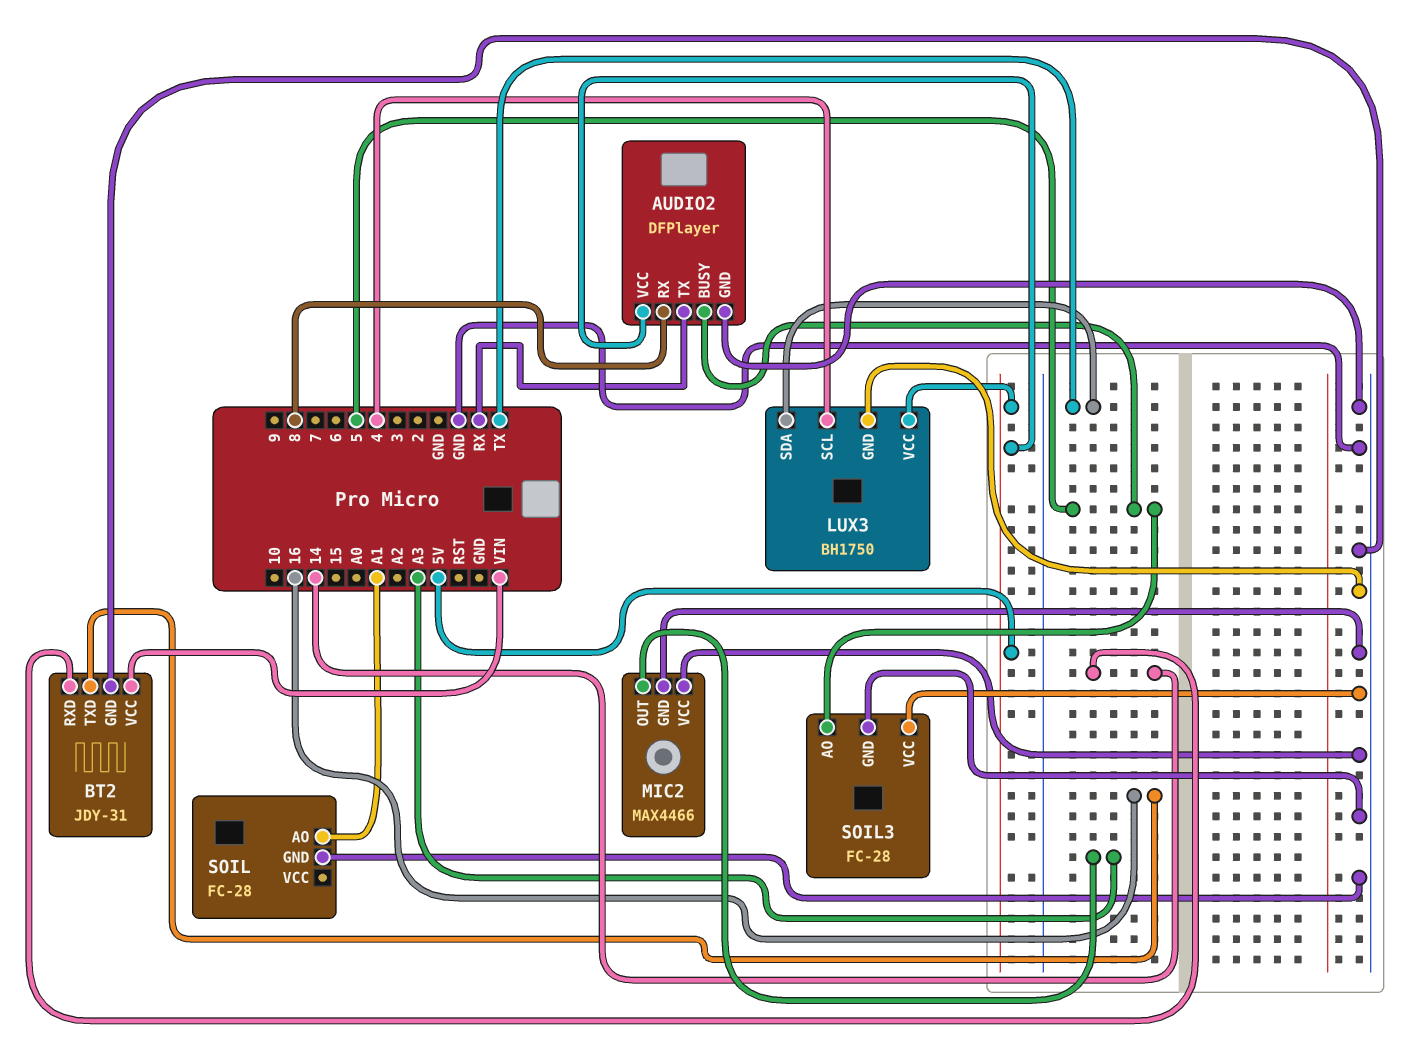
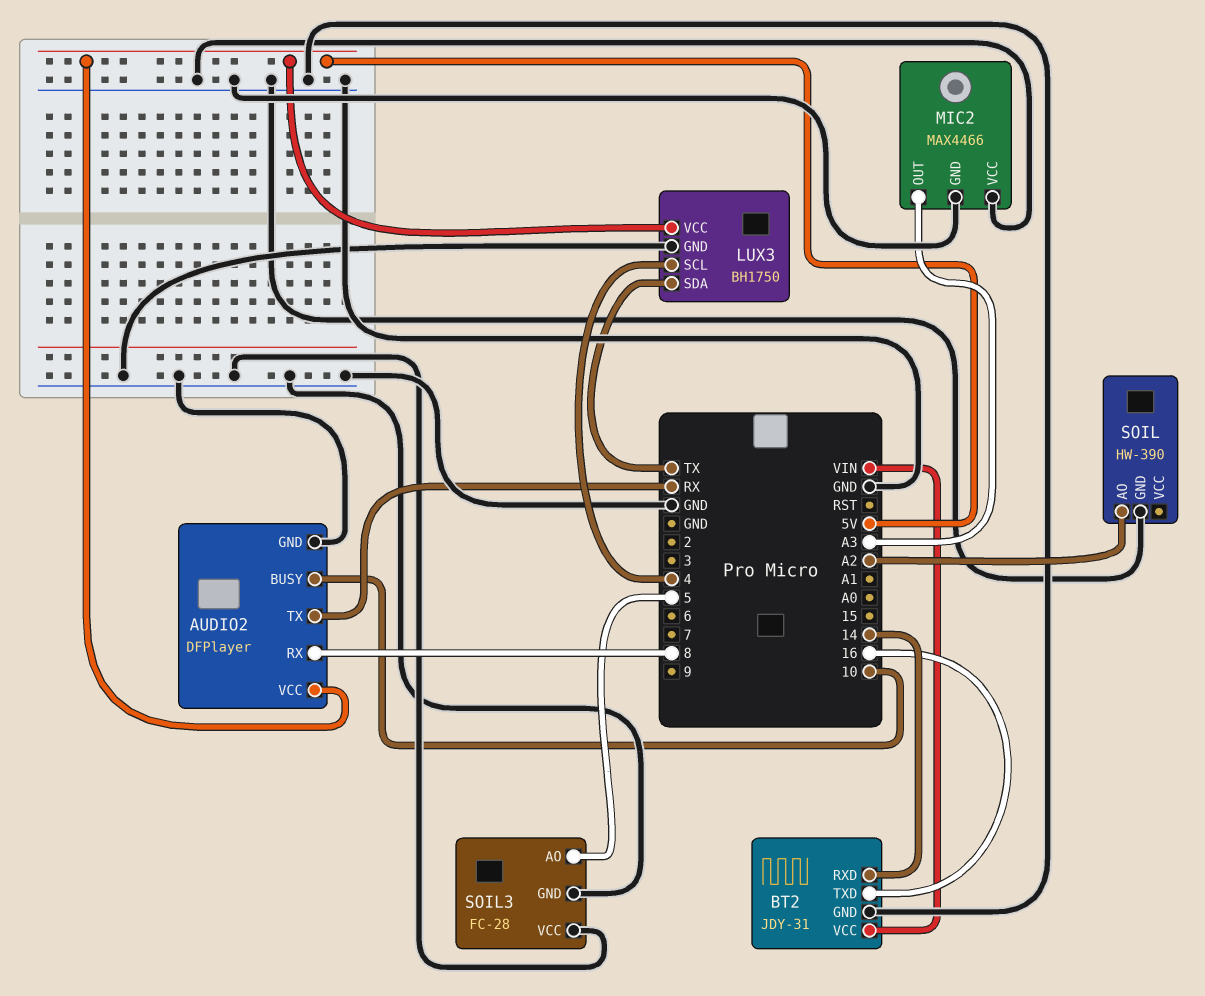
AUDIO2 pin BUSY: 5 -> 10
SOIL: FC-28 -> HW-390
SOIL pin AO: A1 -> A2

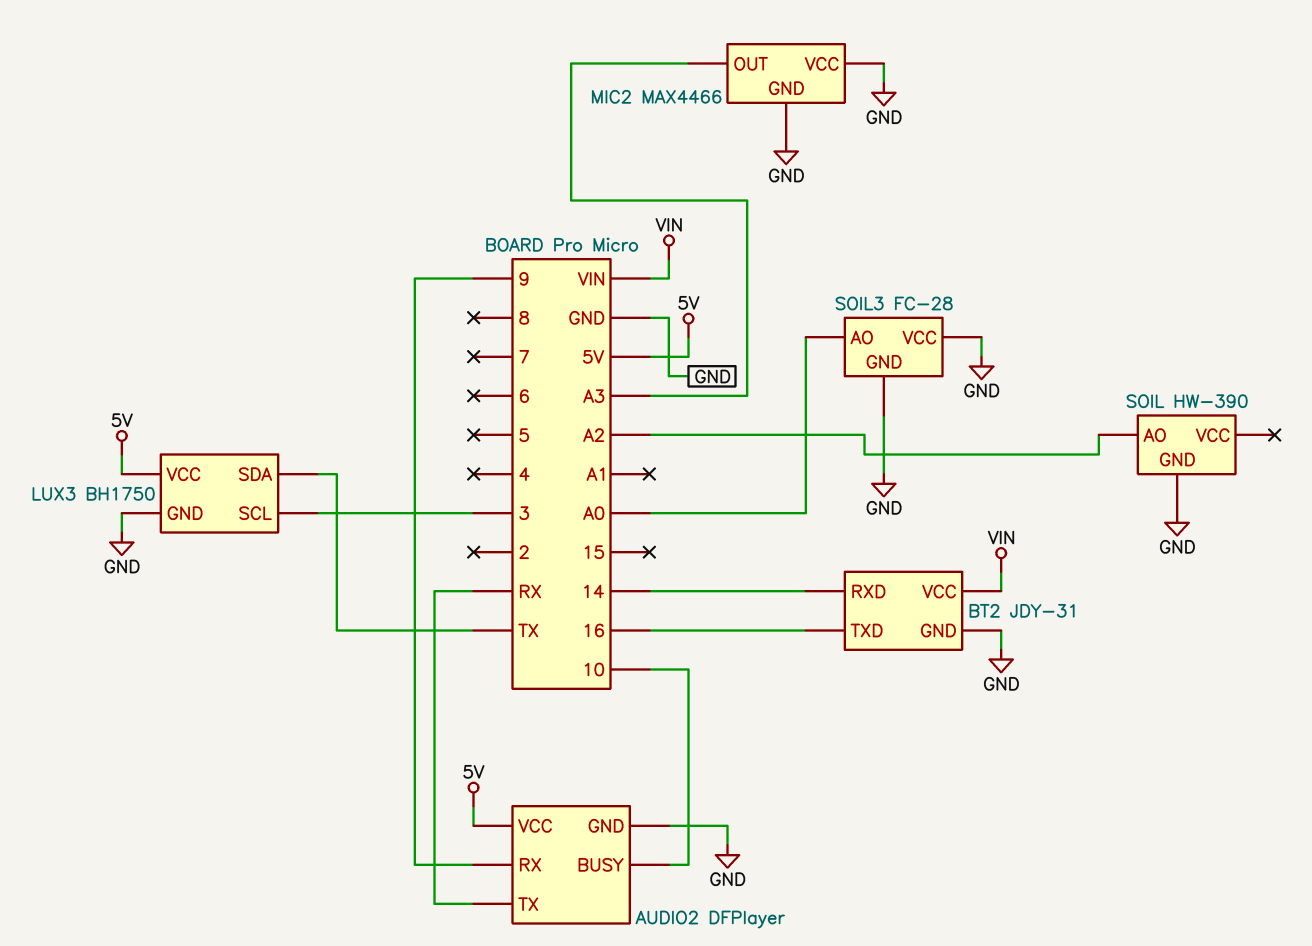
AUDIO2 pin RX: 8 -> 9
LUX3 pin SCL: 4 -> 3
SOIL3 pin AO: 5 -> A0

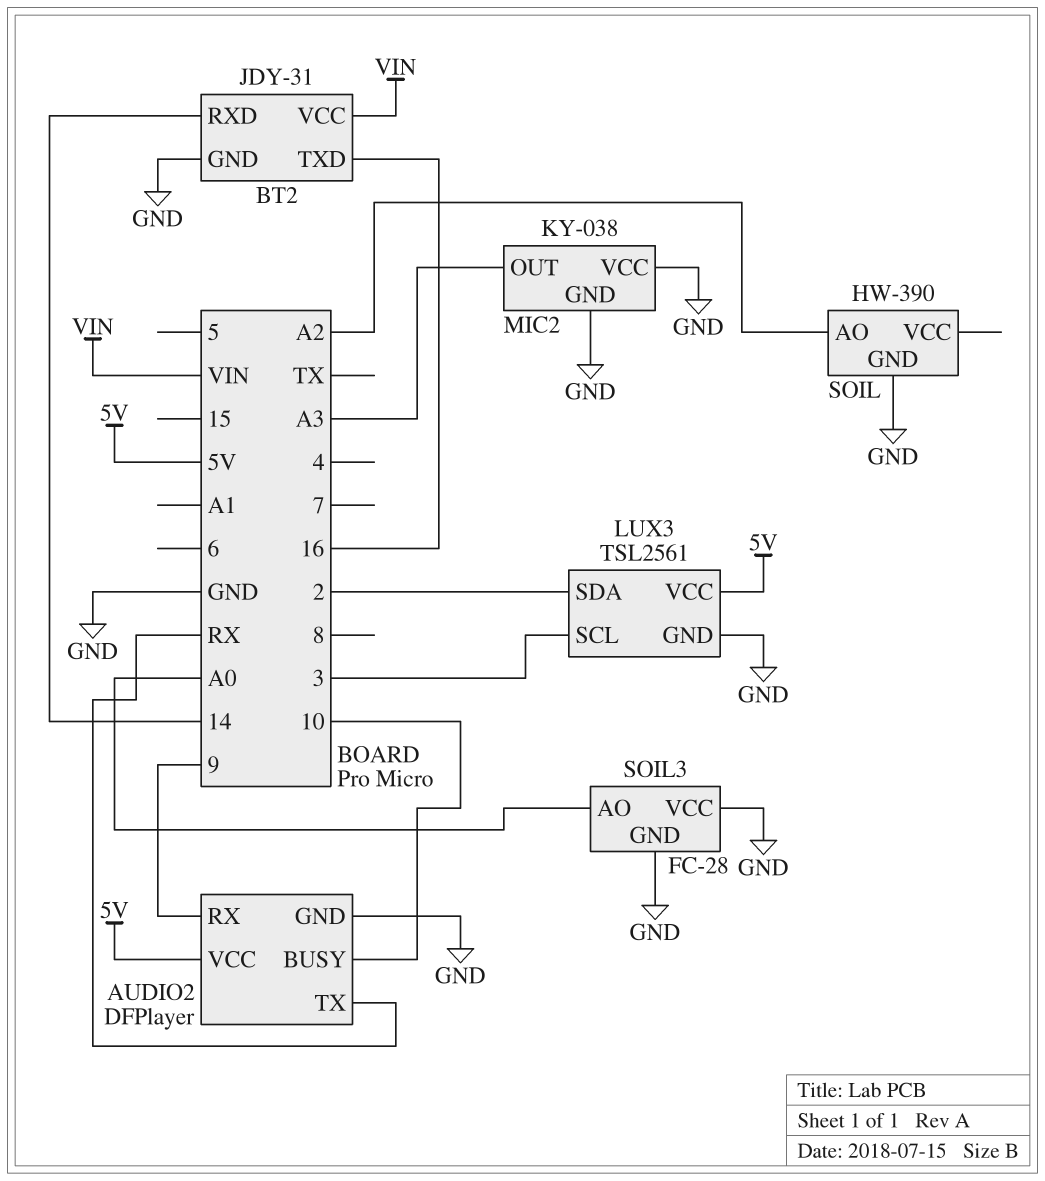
LUX3: BH1750 -> TSL2561
LUX3 pin SDA: TX -> 2
MIC2: MAX4466 -> KY-038

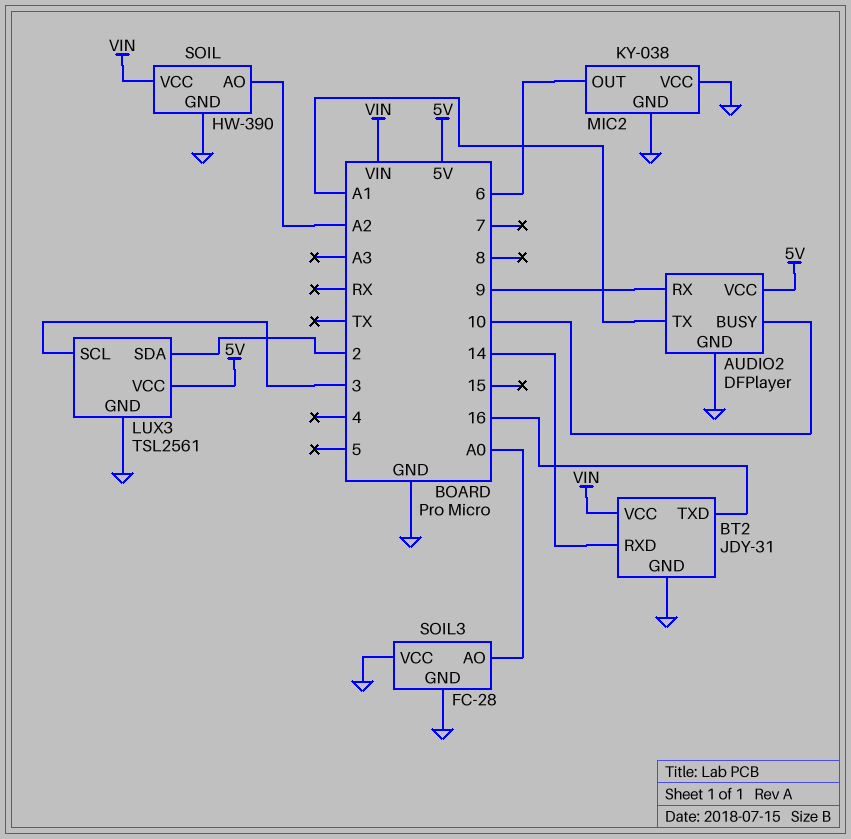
AUDIO2 pin TX: RX -> A1
MIC2 pin OUT: A3 -> 6
SOIL pin VCC: none -> VIN

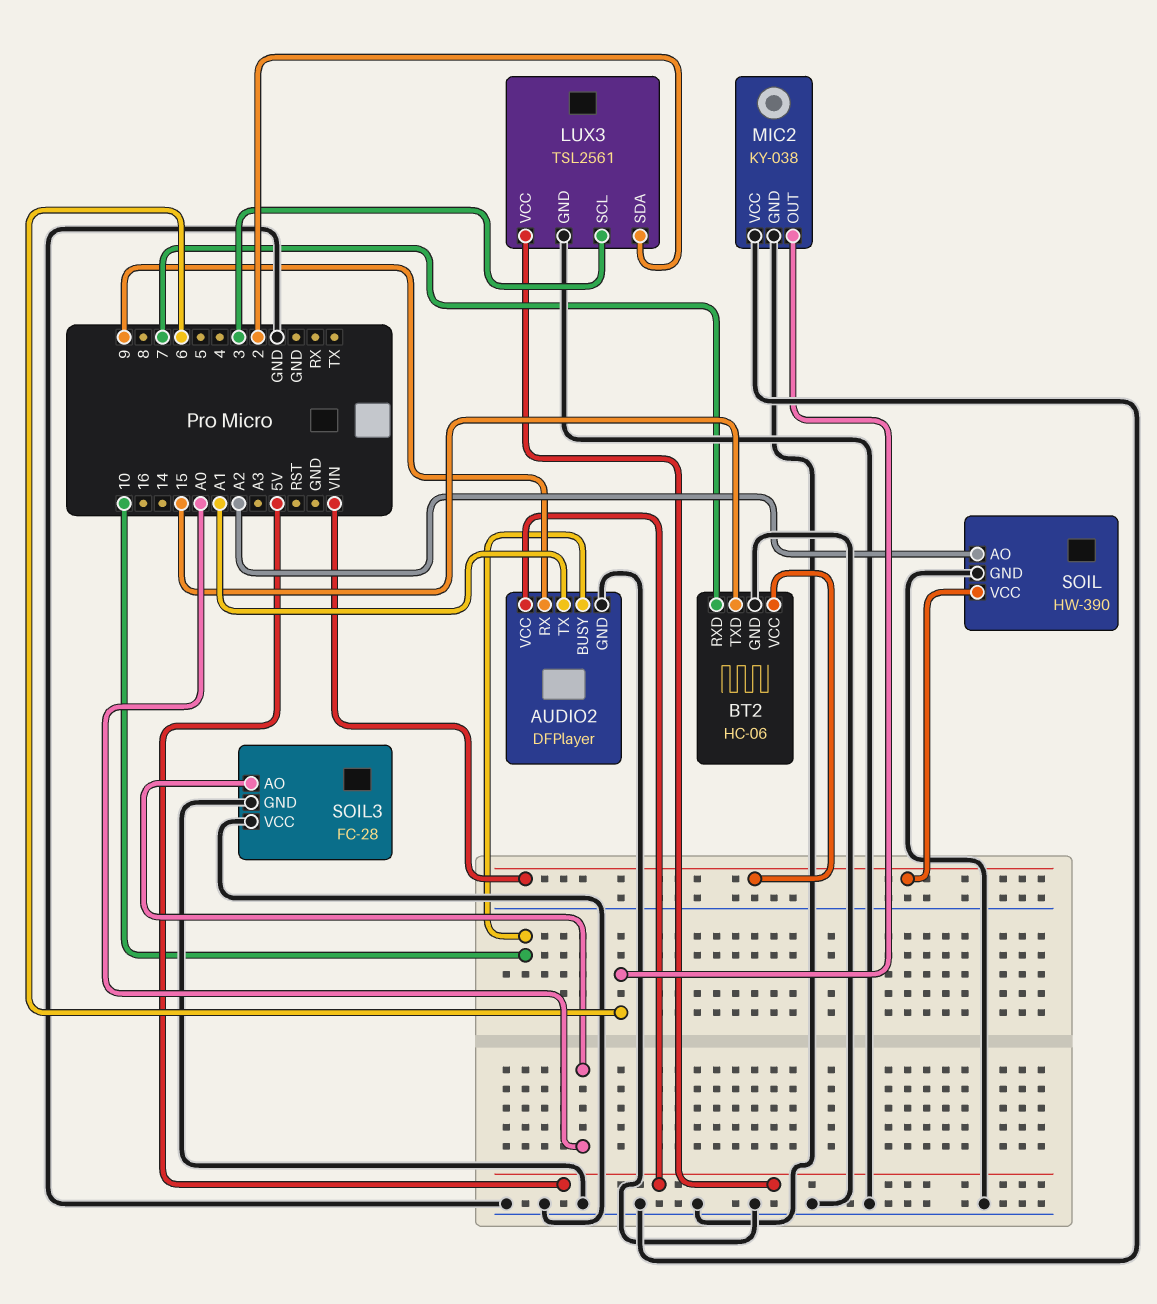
BT2: JDY-31 -> HC-06
BT2 pin RXD: 14 -> 7
BT2 pin TXD: 16 -> 15

